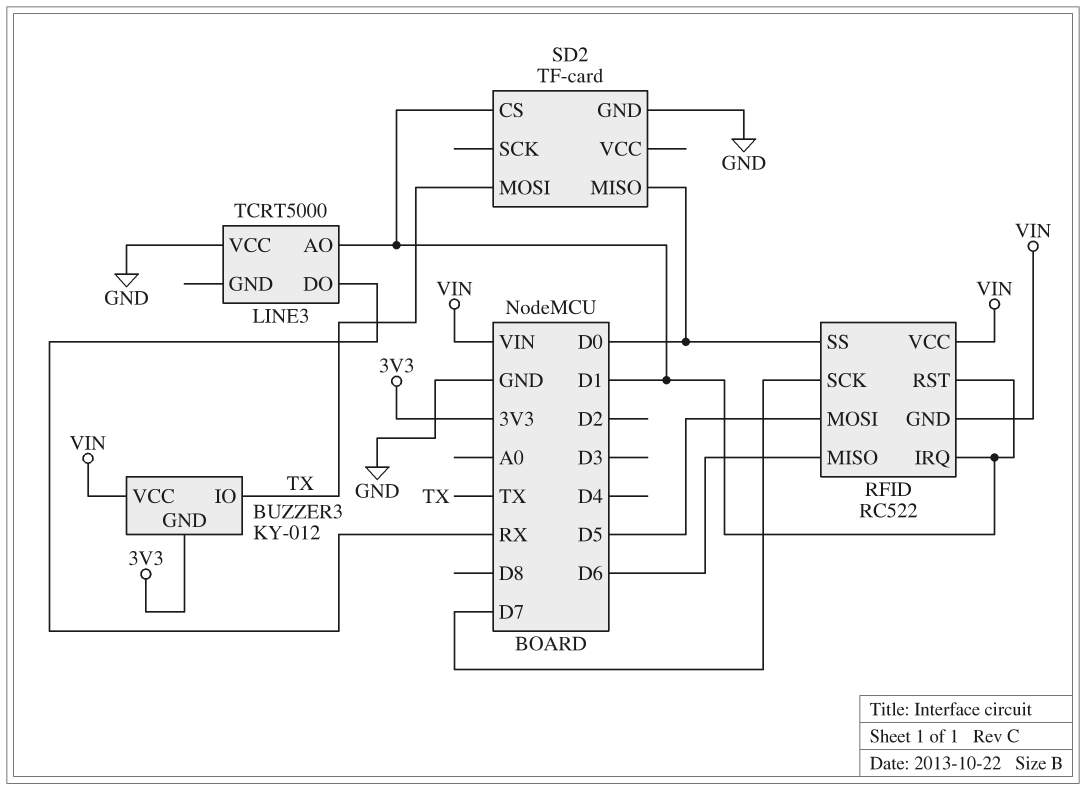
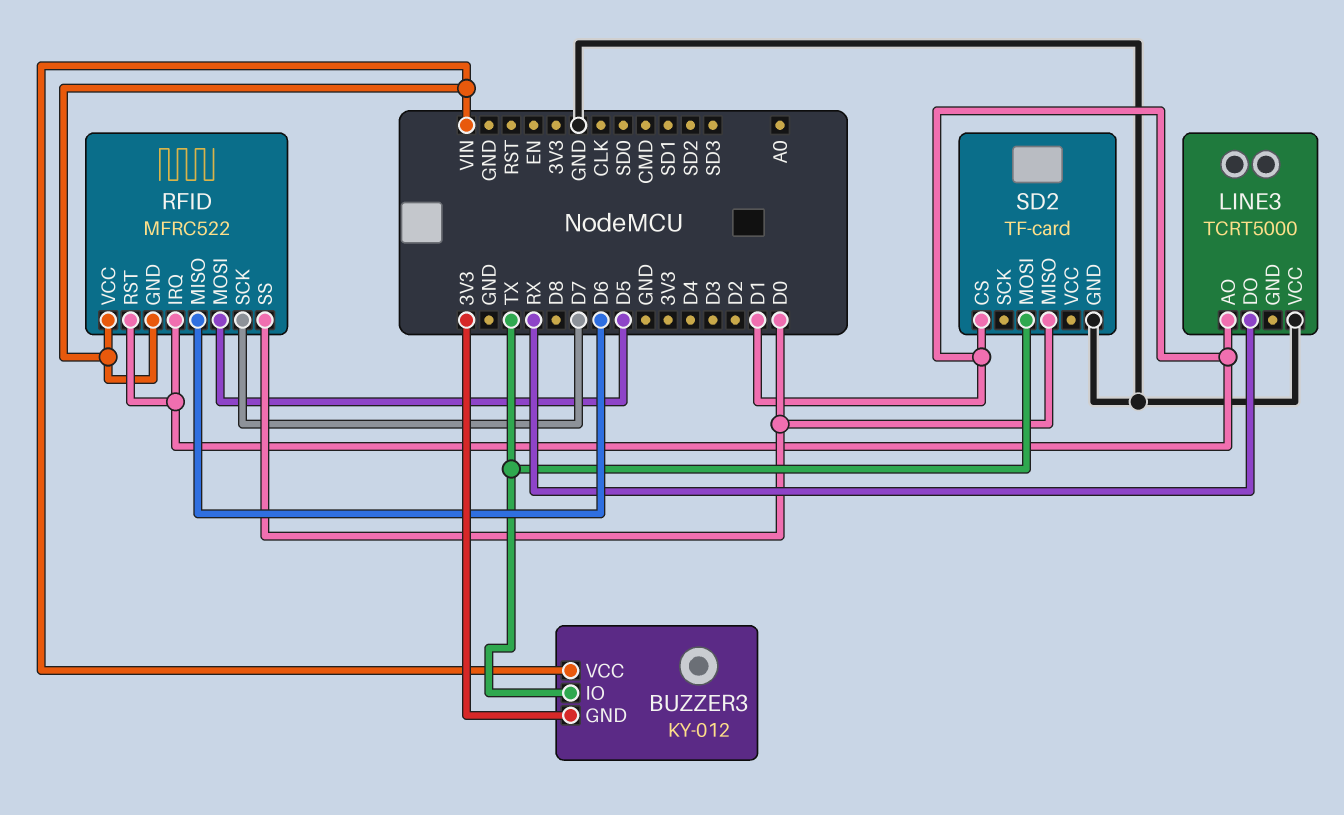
RFID: RC522 -> MFRC522

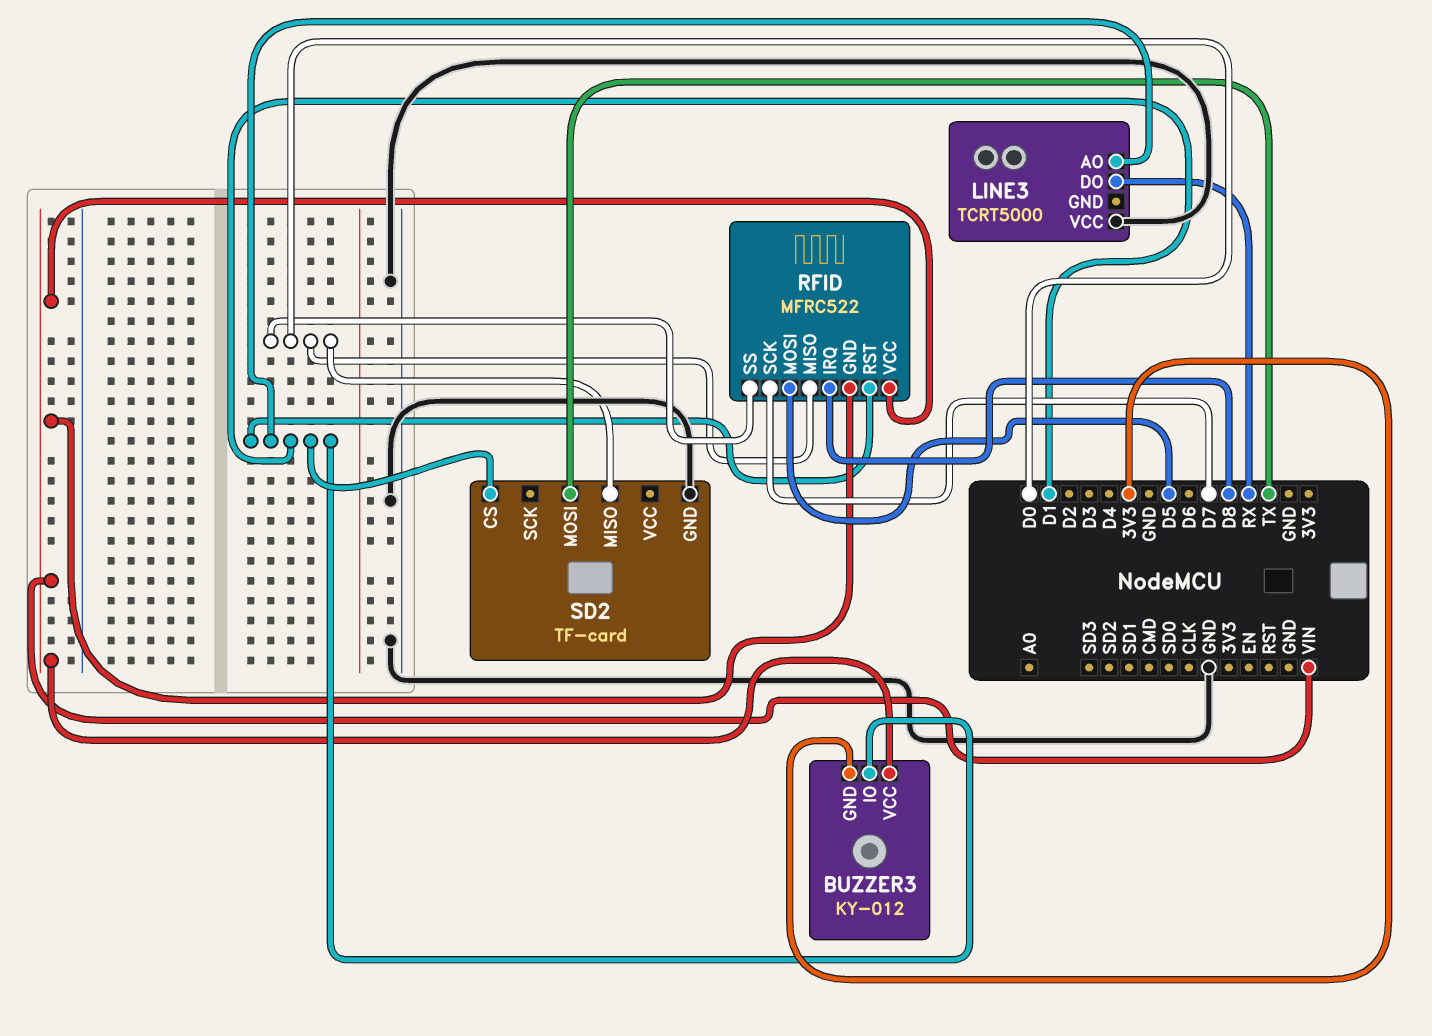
BUZZER3 pin IO: TX -> D1
RFID pin IRQ: D1 -> D8
RFID pin MISO: D6 -> D0

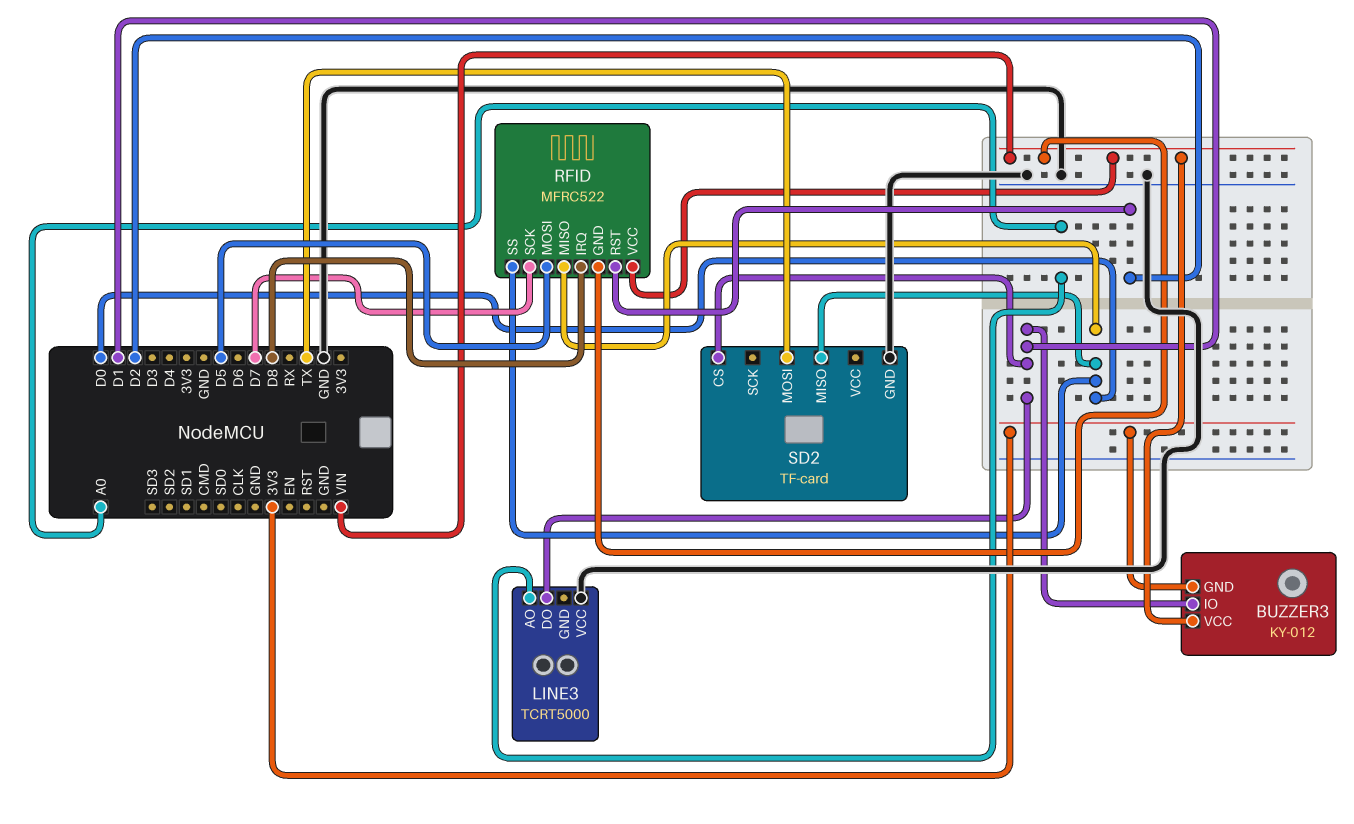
LINE3 pin AO: D1 -> A0
LINE3 pin DO: RX -> D1
RFID pin RST: D1 -> D2

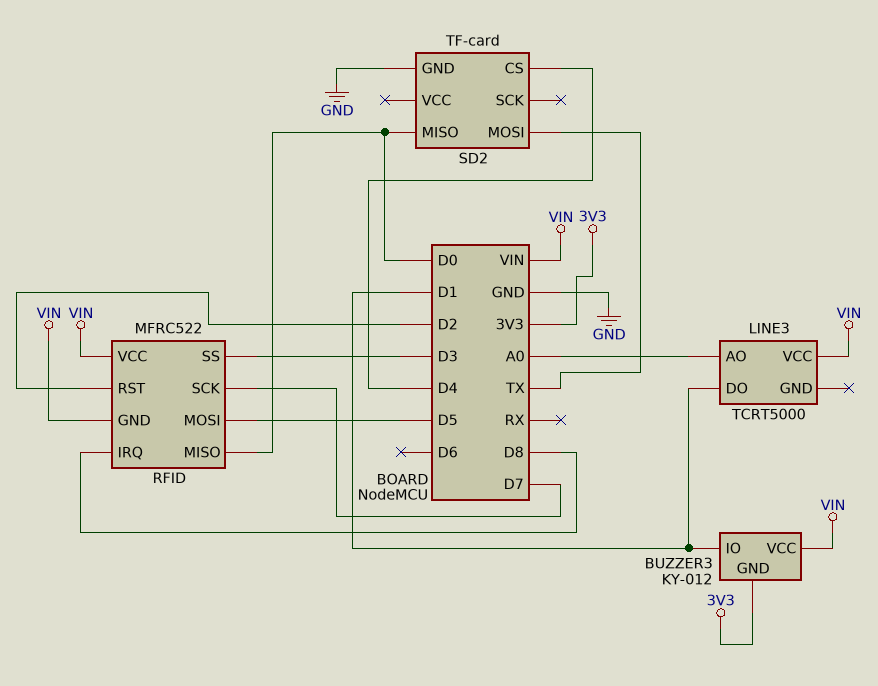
LINE3 pin VCC: GND -> VIN
RFID pin SS: D0 -> D3
SD2 pin CS: D1 -> D4

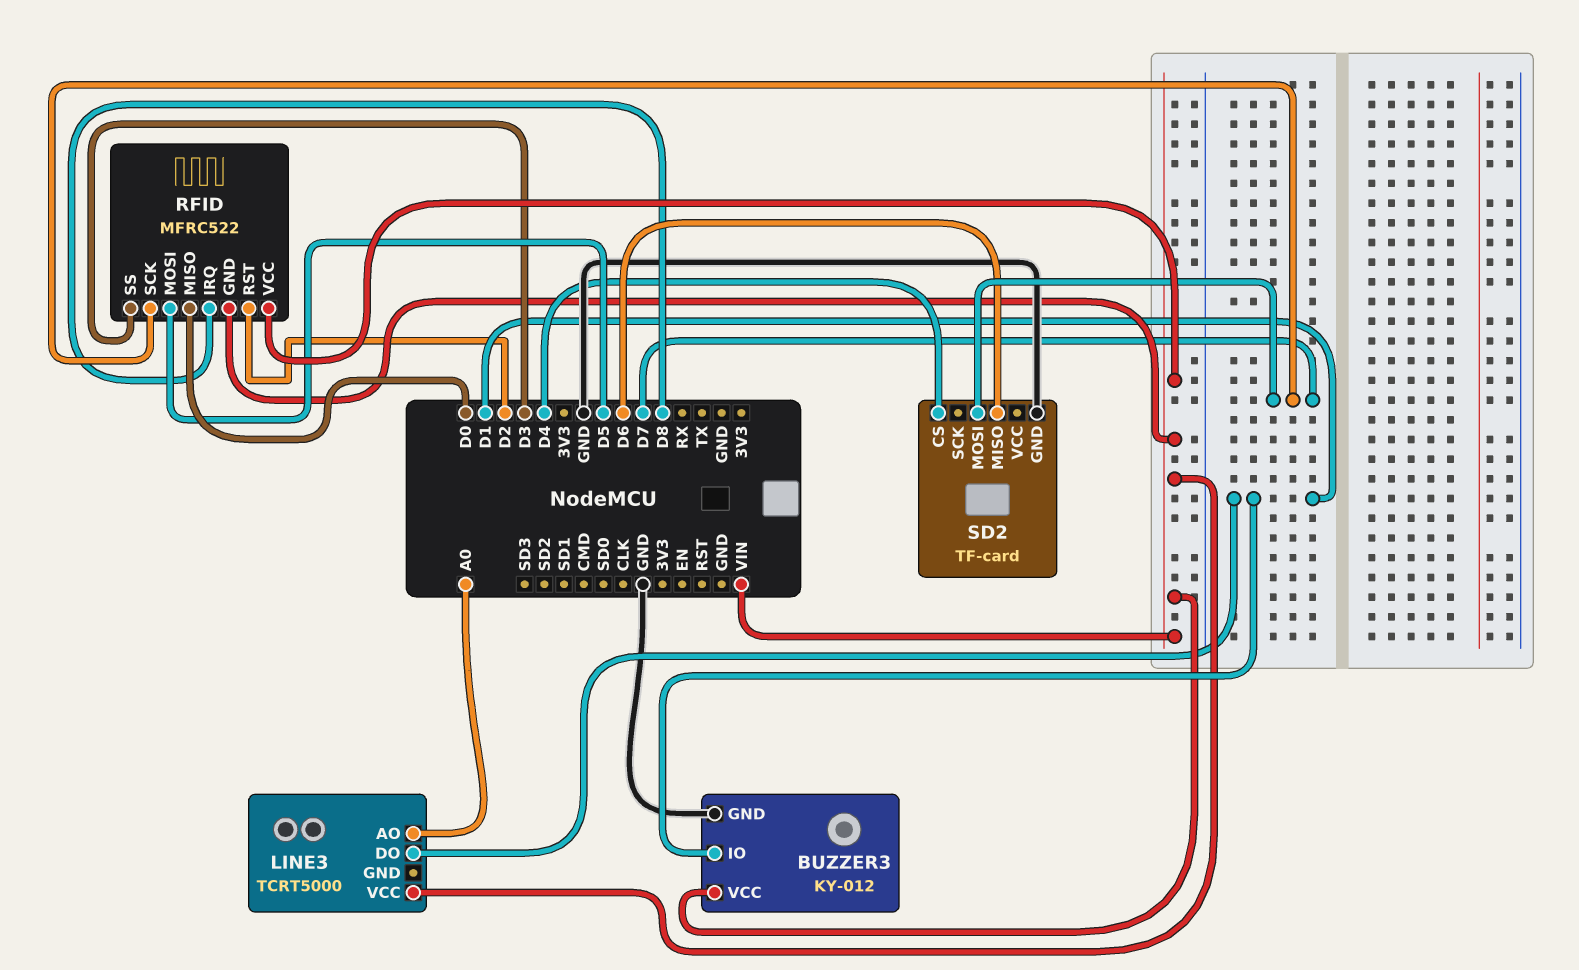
BUZZER3 pin GND: 3V3 -> GND
SD2 pin MISO: D0 -> D6
SD2 pin MOSI: TX -> D7

